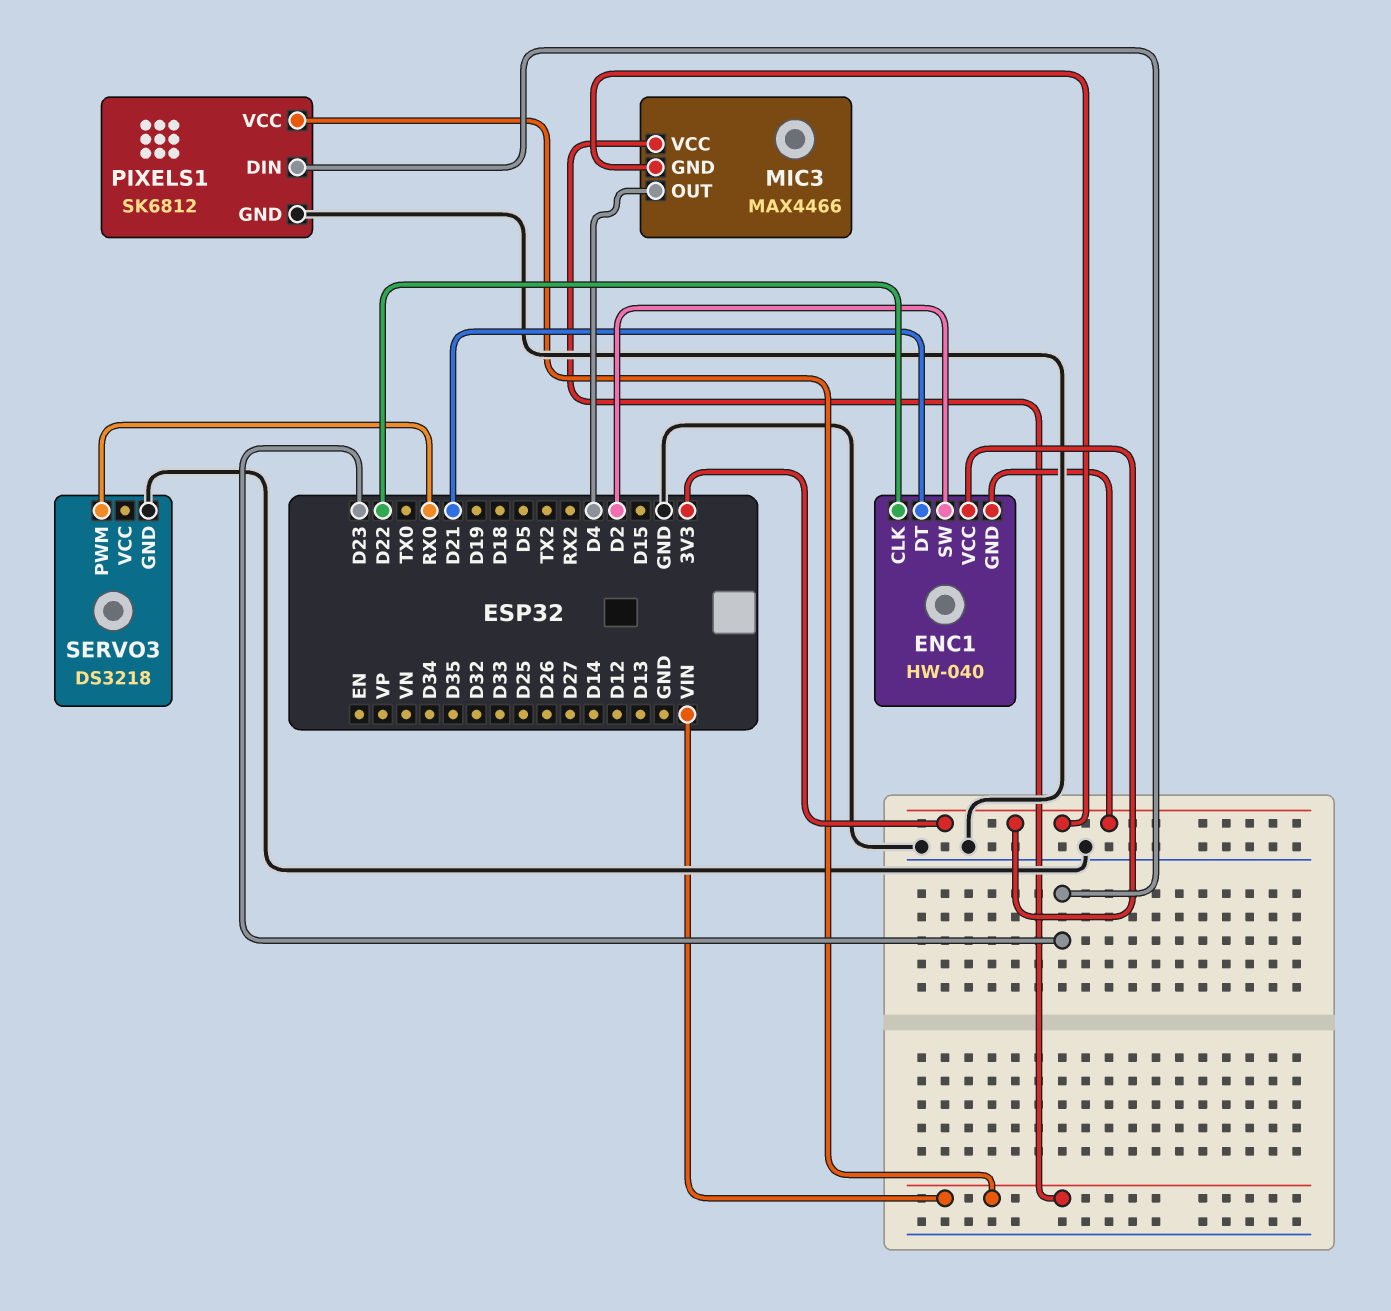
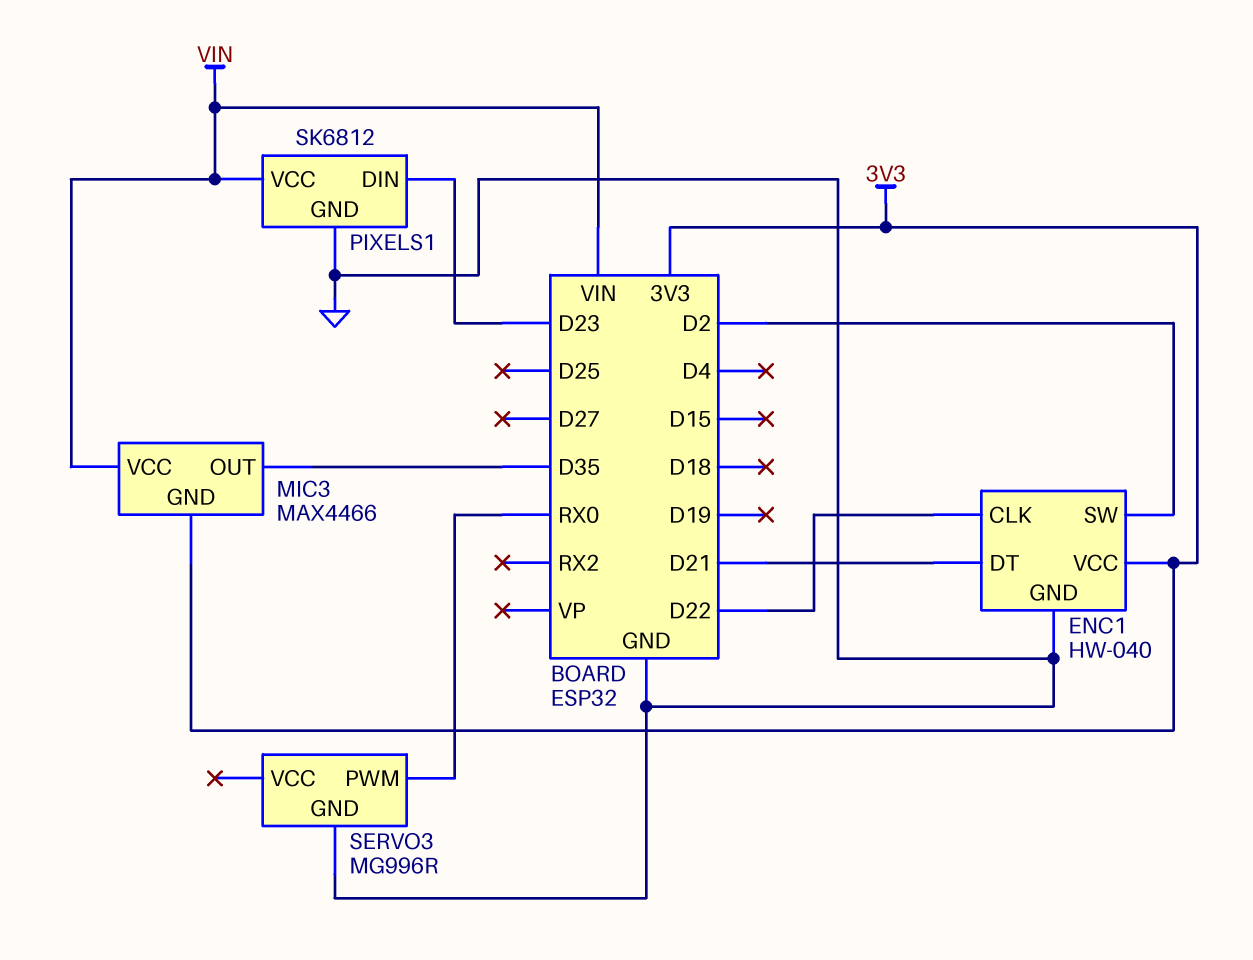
ENC1 pin GND: 3V3 -> GND
MIC3 pin OUT: D4 -> D35
SERVO3: DS3218 -> MG996R

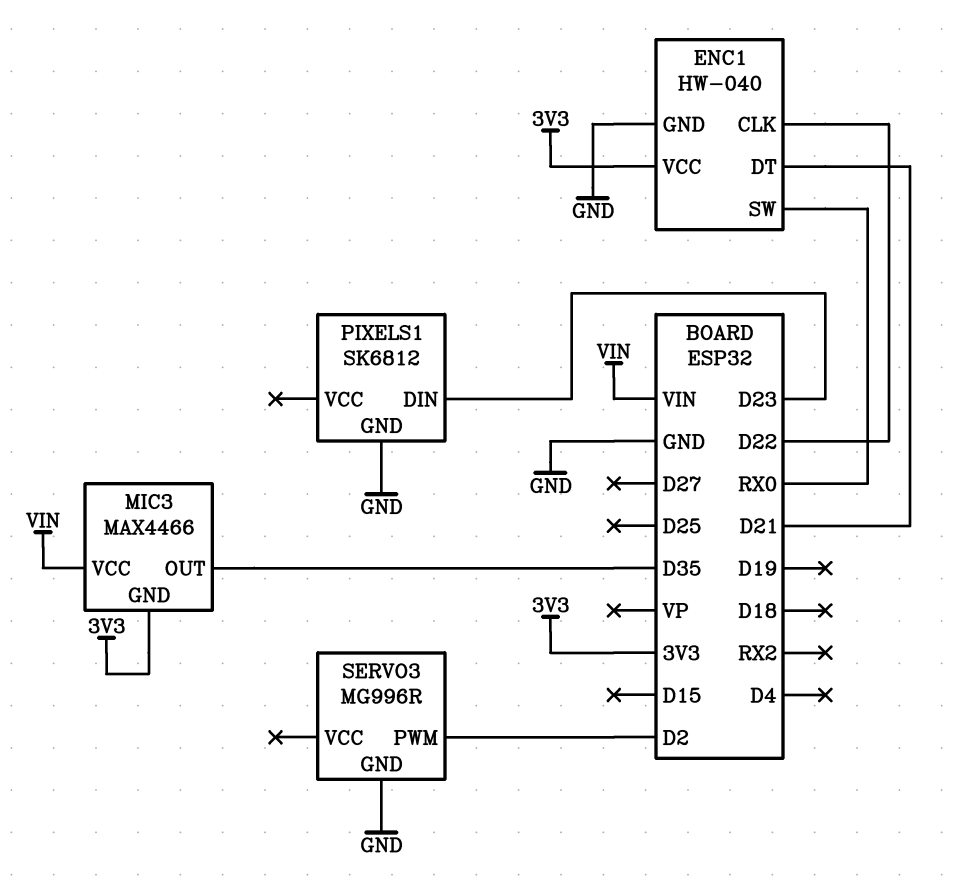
ENC1 pin SW: D2 -> RX0
PIXELS1 pin VCC: VIN -> none
SERVO3 pin PWM: RX0 -> D2

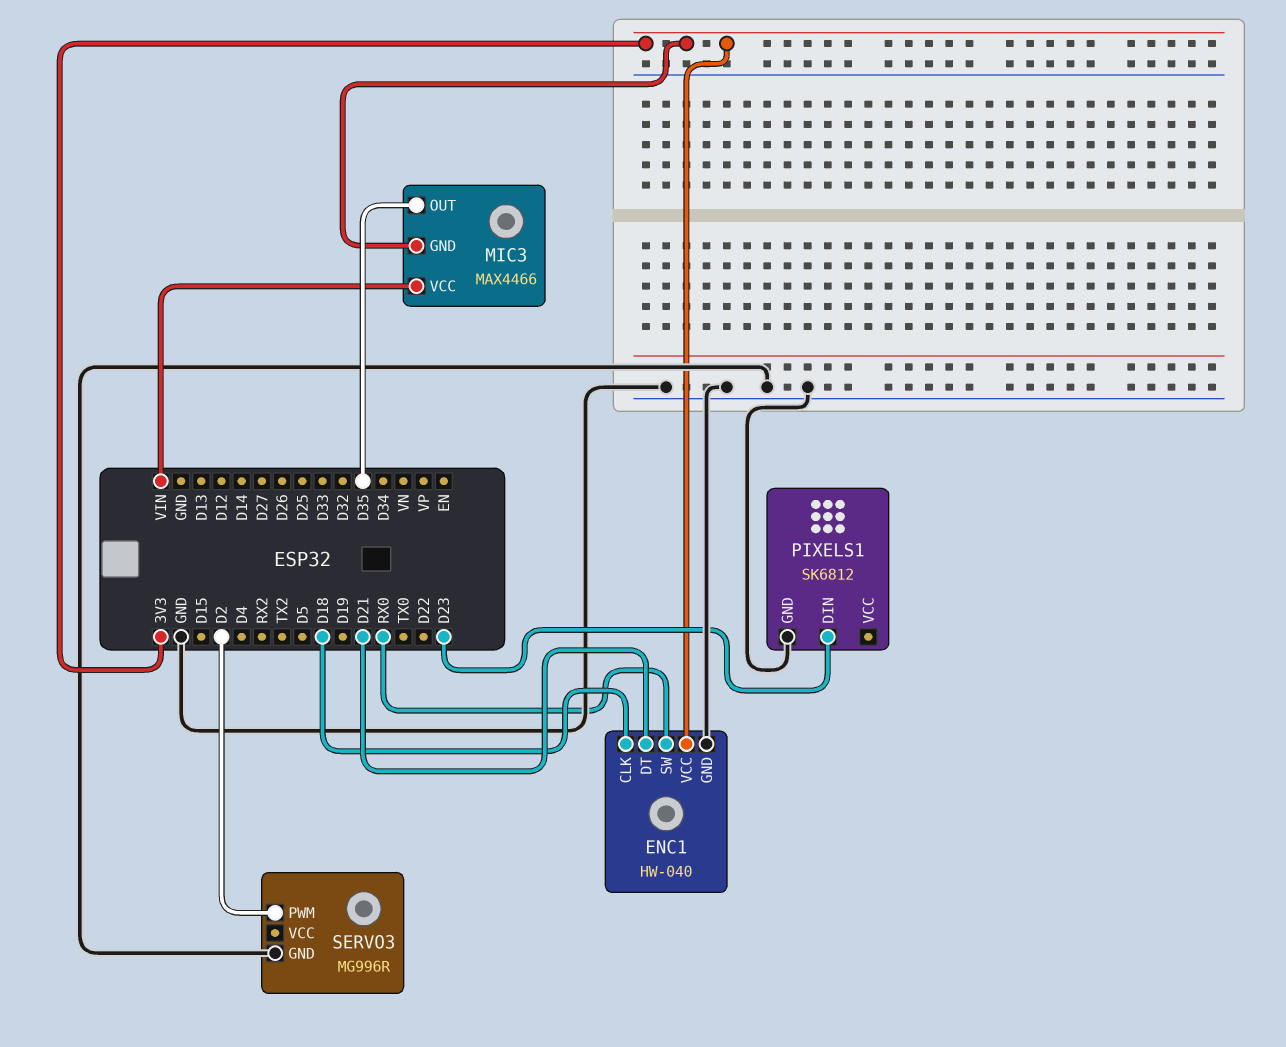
ENC1 pin CLK: D22 -> D18

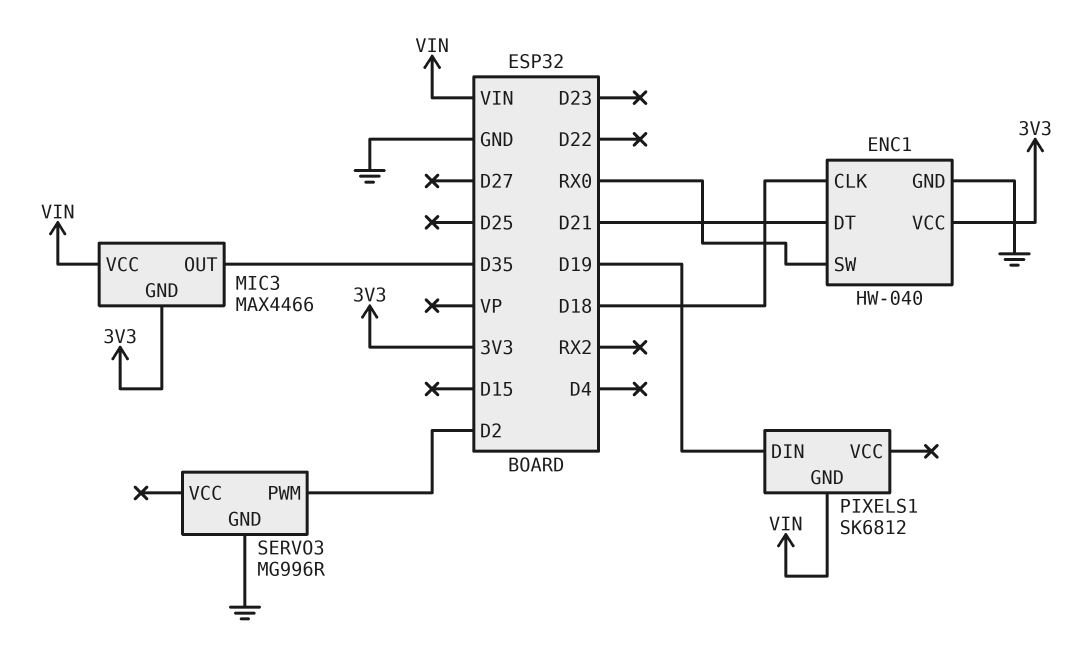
PIXELS1 pin DIN: D23 -> D19
PIXELS1 pin GND: GND -> VIN

